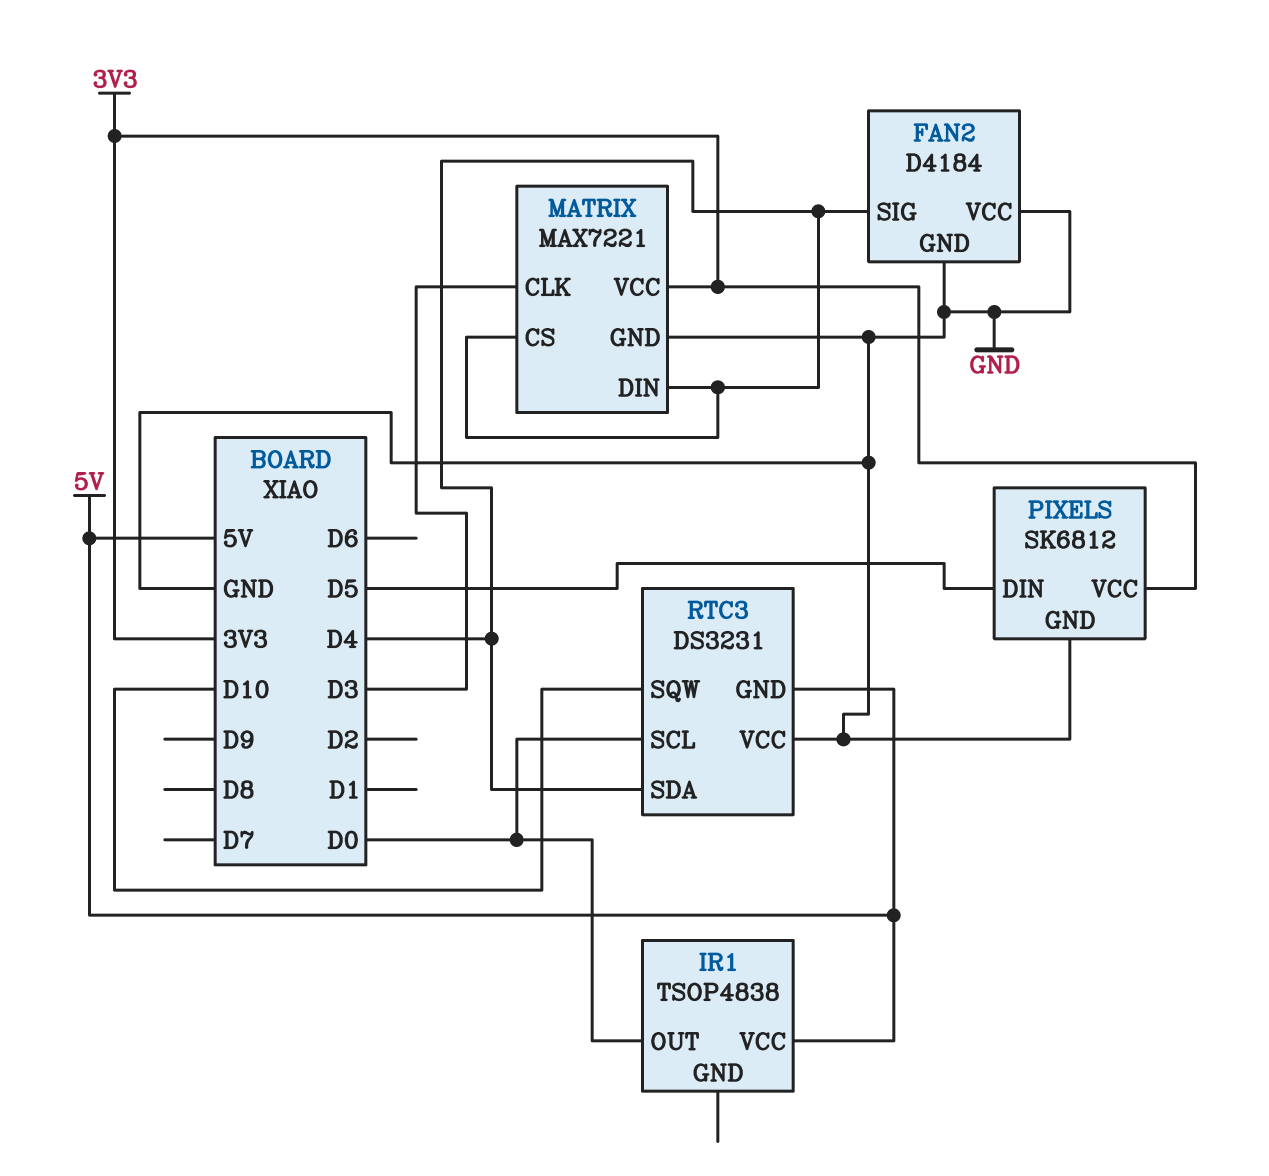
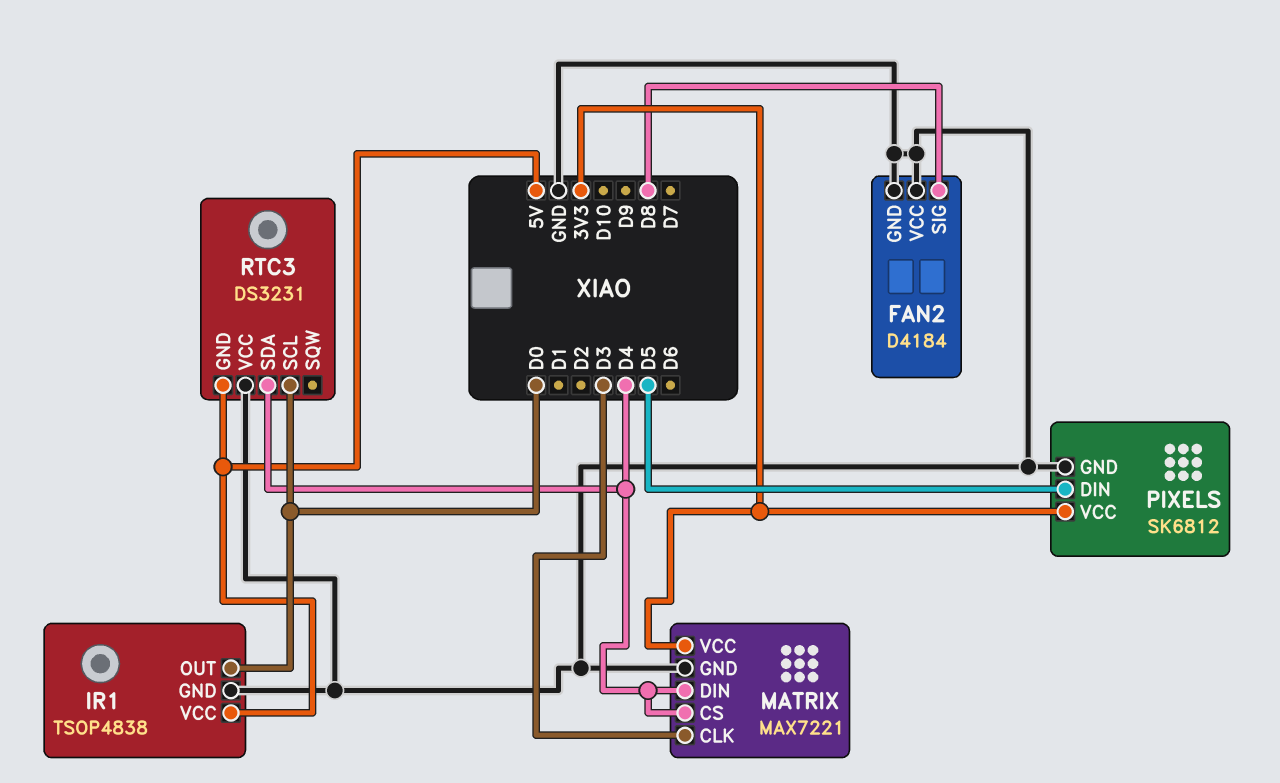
FAN2 pin SIG: D4 -> D8
IR1 pin GND: none -> GND
RTC3 pin SQW: D10 -> none

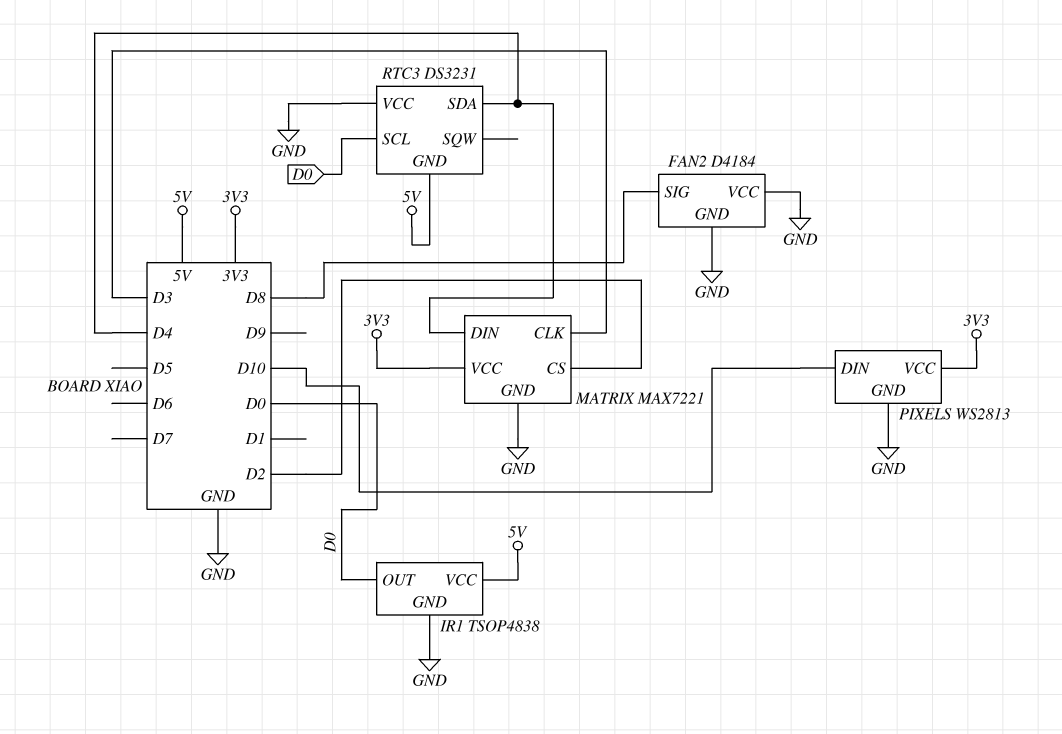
MATRIX pin CS: D4 -> D2
PIXELS: SK6812 -> WS2813
PIXELS pin DIN: D5 -> D10

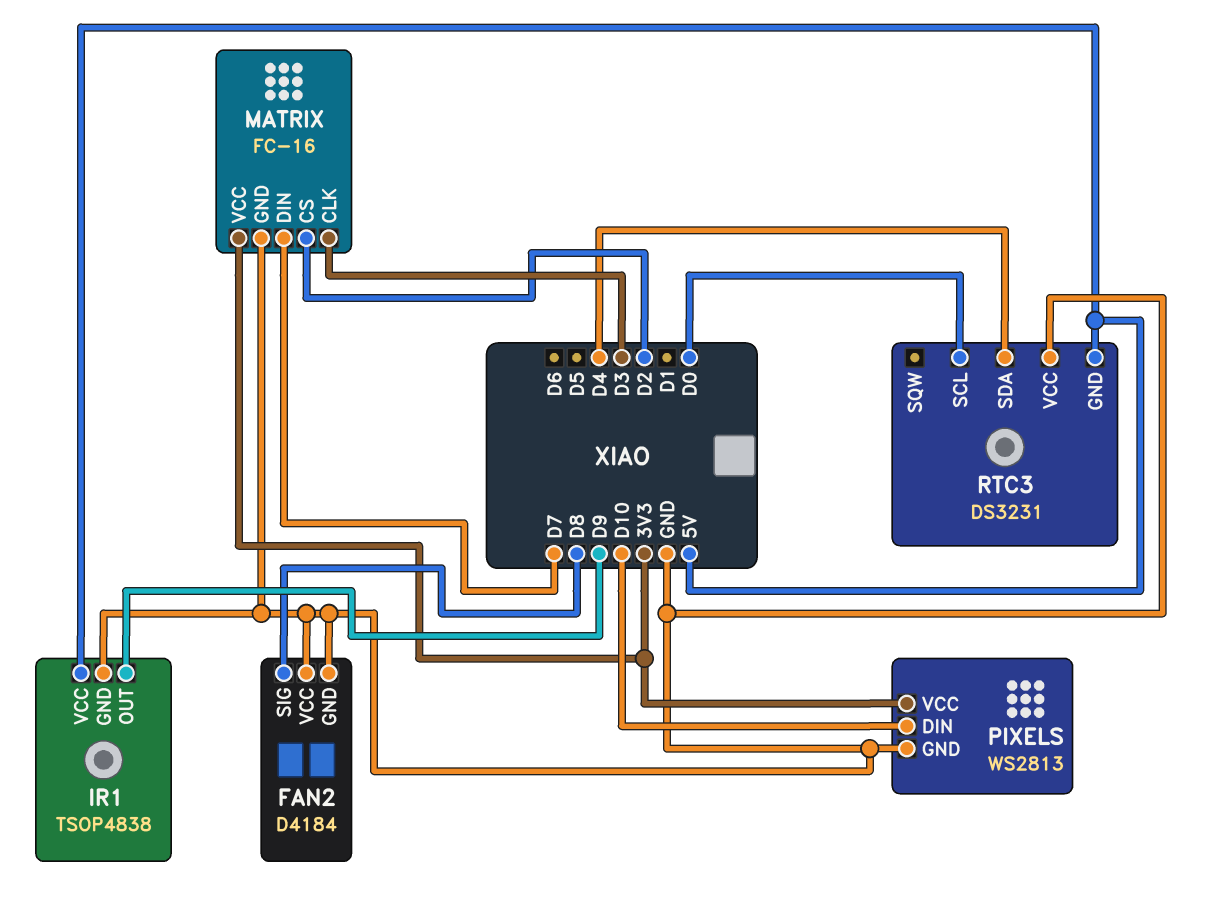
IR1 pin OUT: D0 -> D9
MATRIX: MAX7221 -> FC-16
MATRIX pin DIN: D4 -> D7

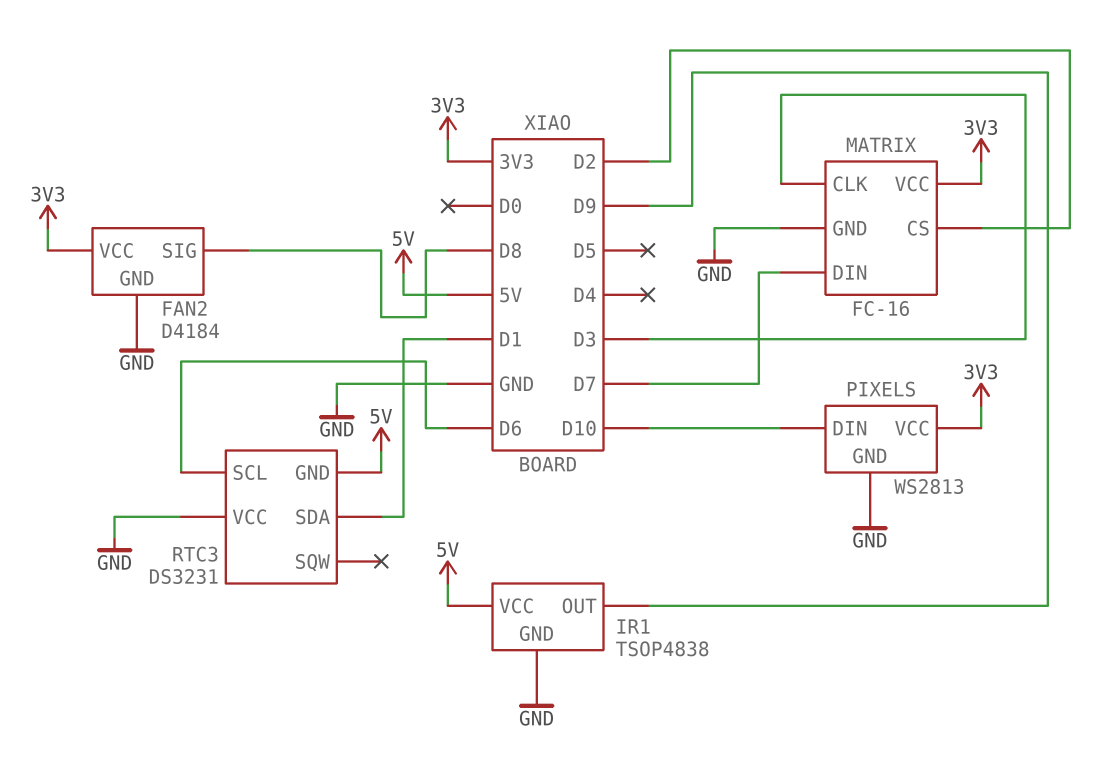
FAN2 pin VCC: GND -> 3V3
RTC3 pin SCL: D0 -> D6
RTC3 pin SDA: D4 -> D1

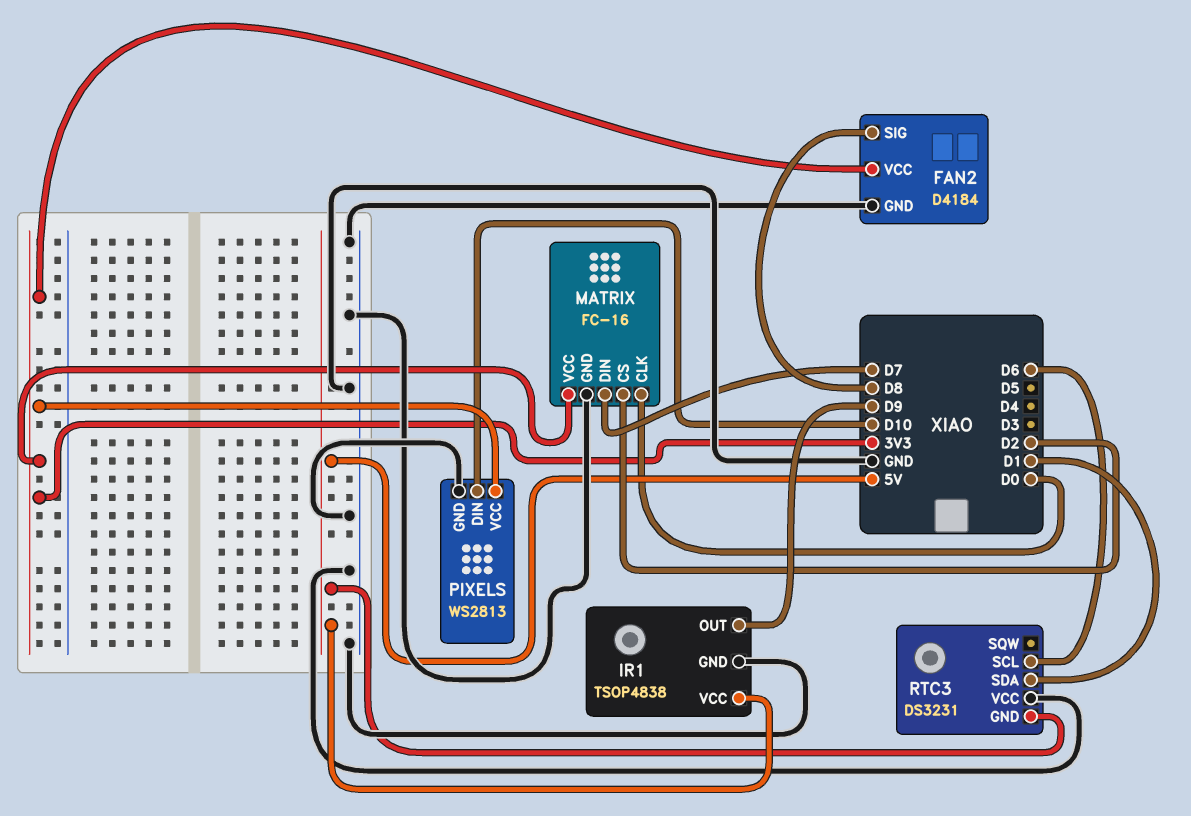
MATRIX pin CLK: D3 -> D0

